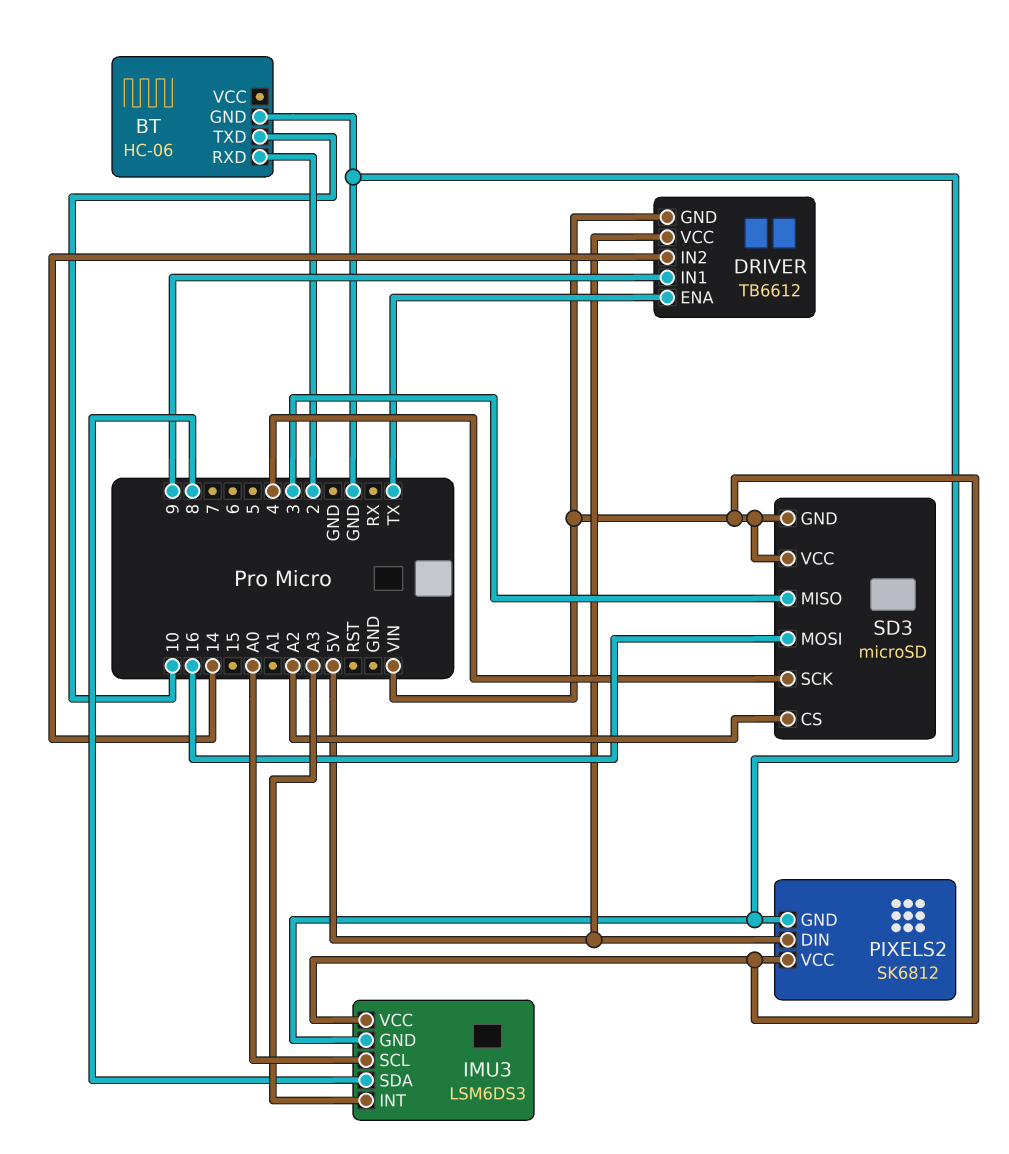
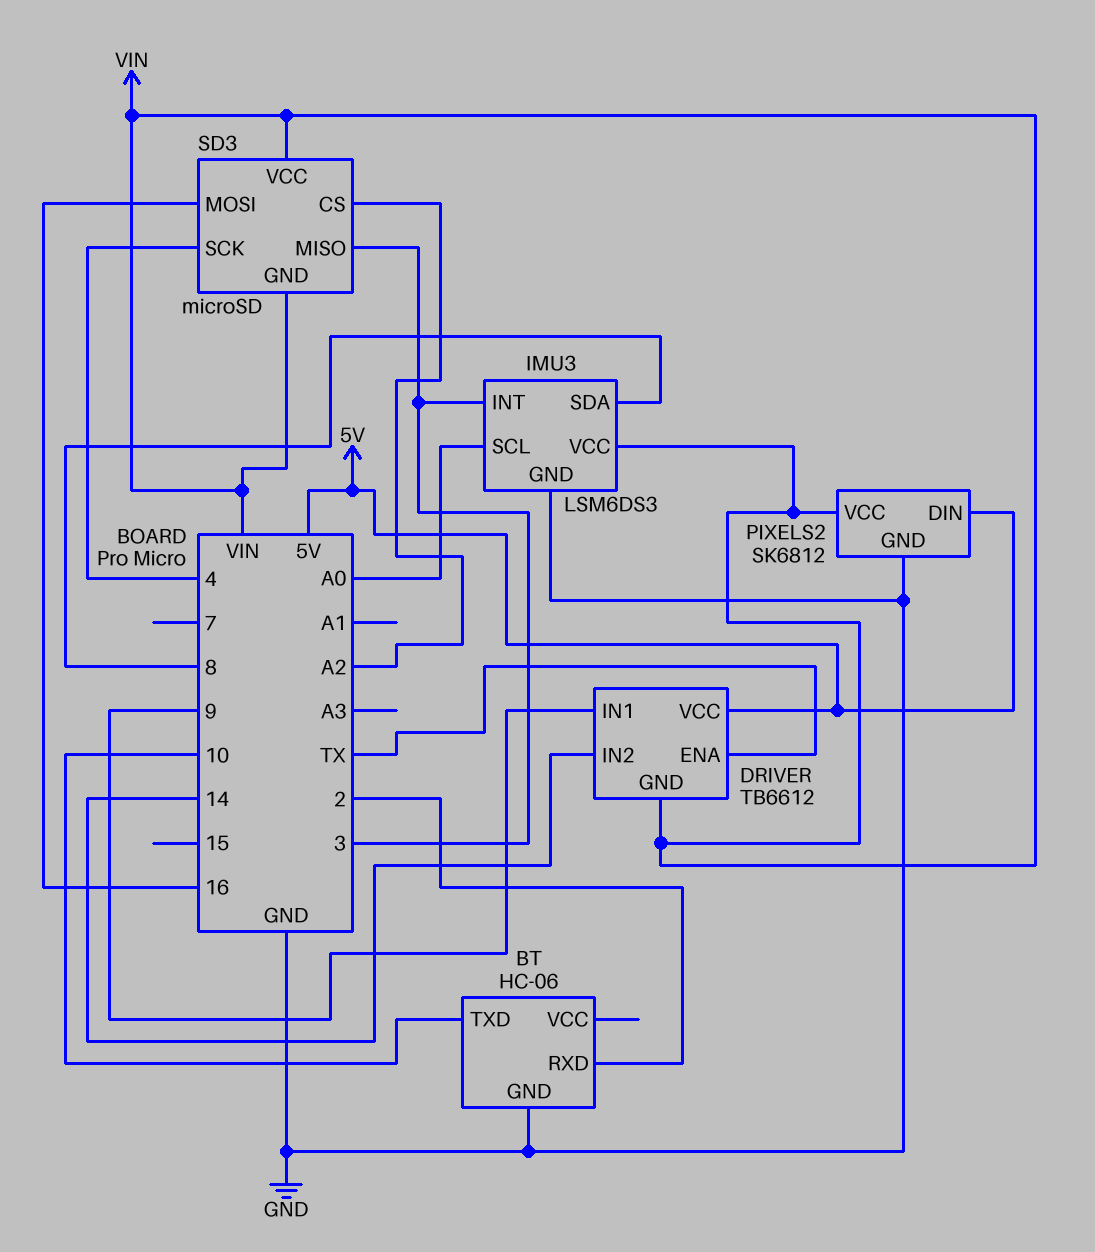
IMU3 pin INT: A3 -> 3

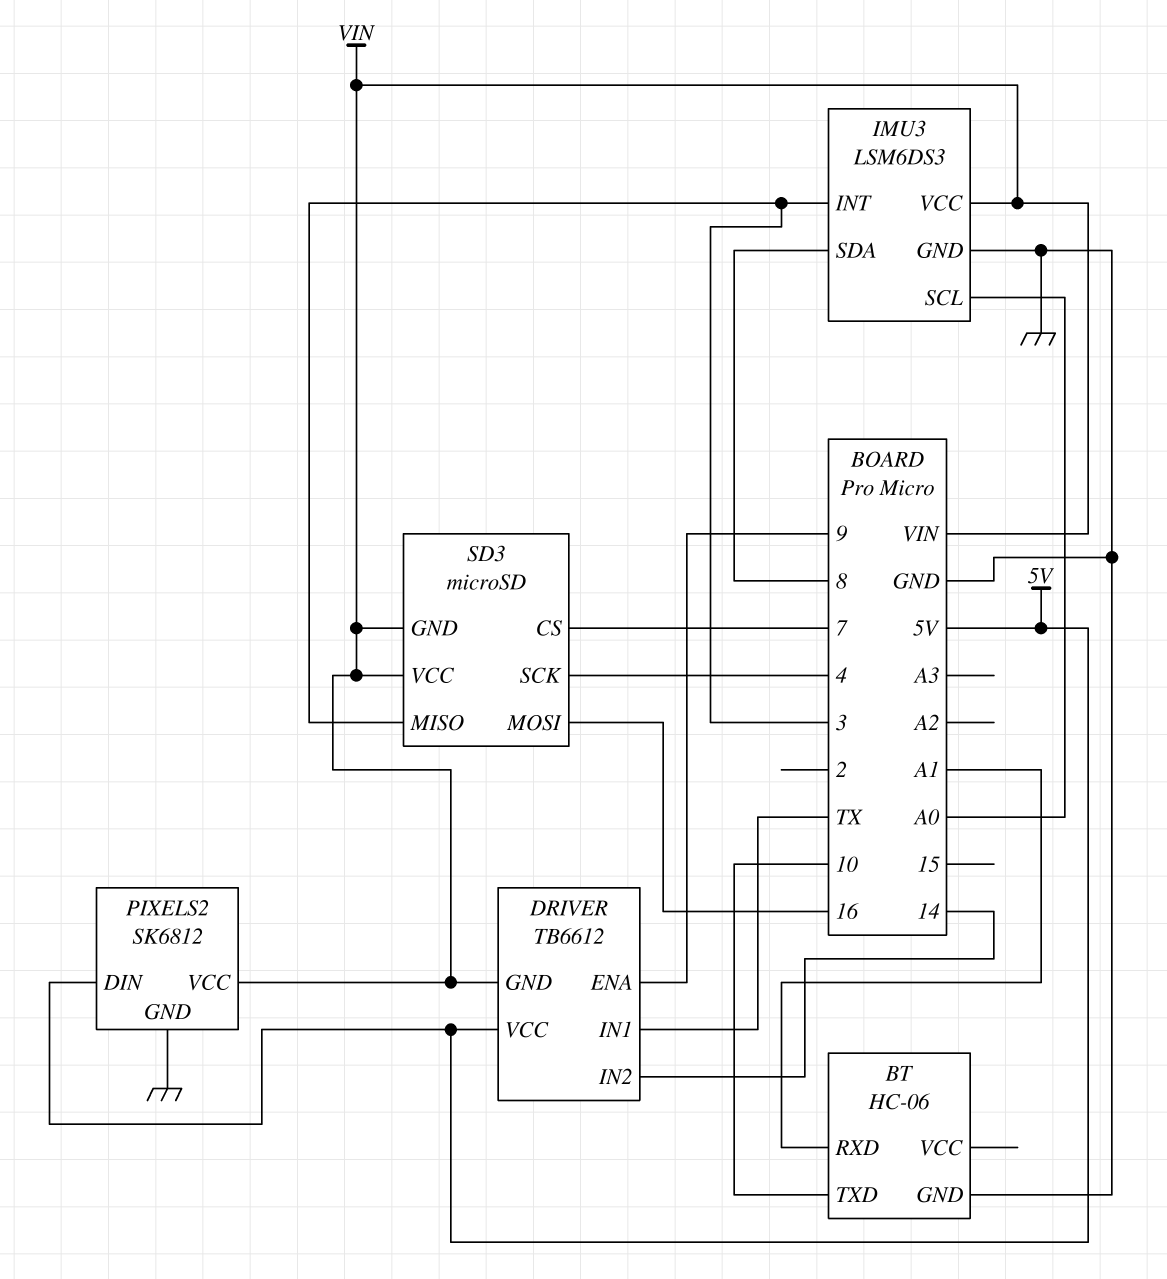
BT pin RXD: 2 -> A1
DRIVER pin ENA: TX -> 9
DRIVER pin IN1: 9 -> TX
SD3 pin CS: A2 -> 7

